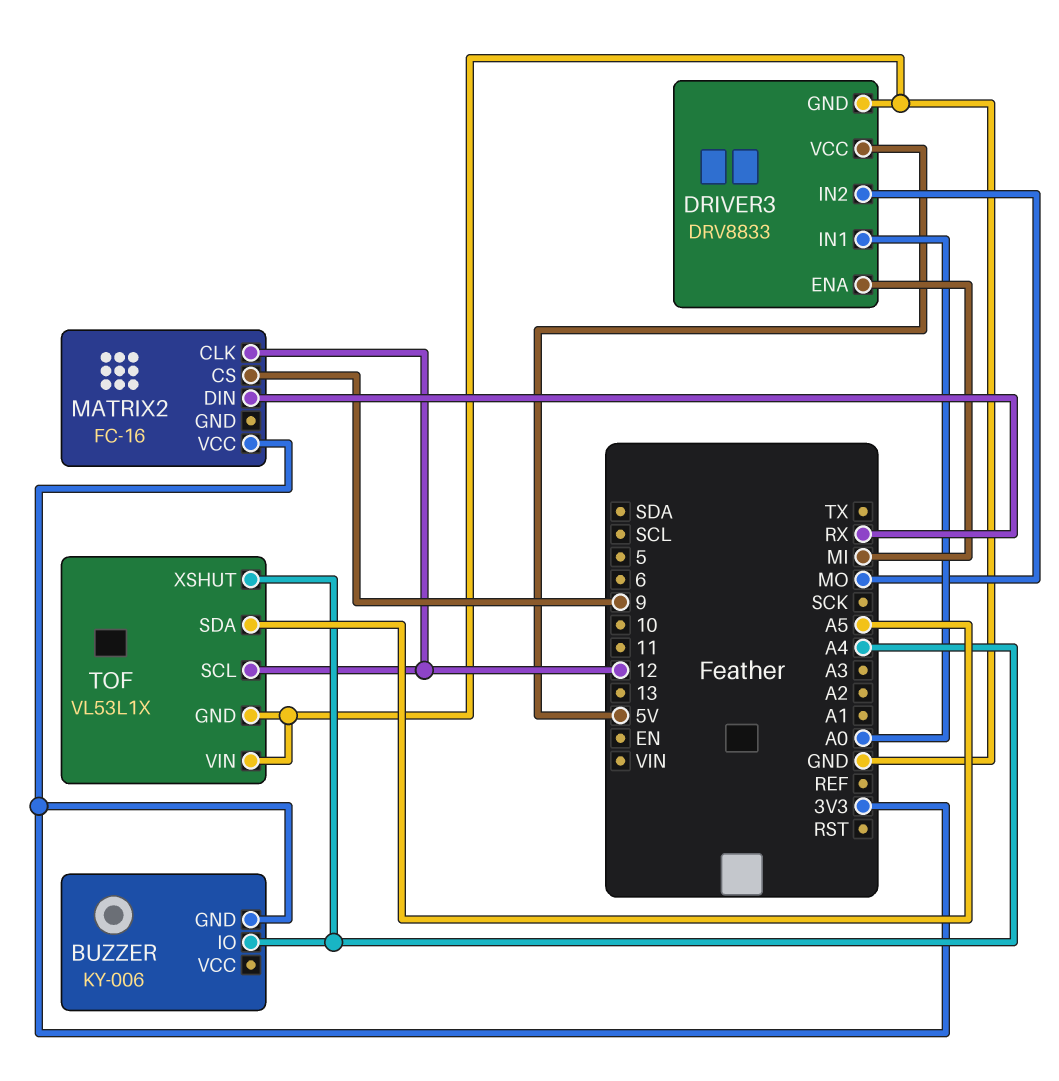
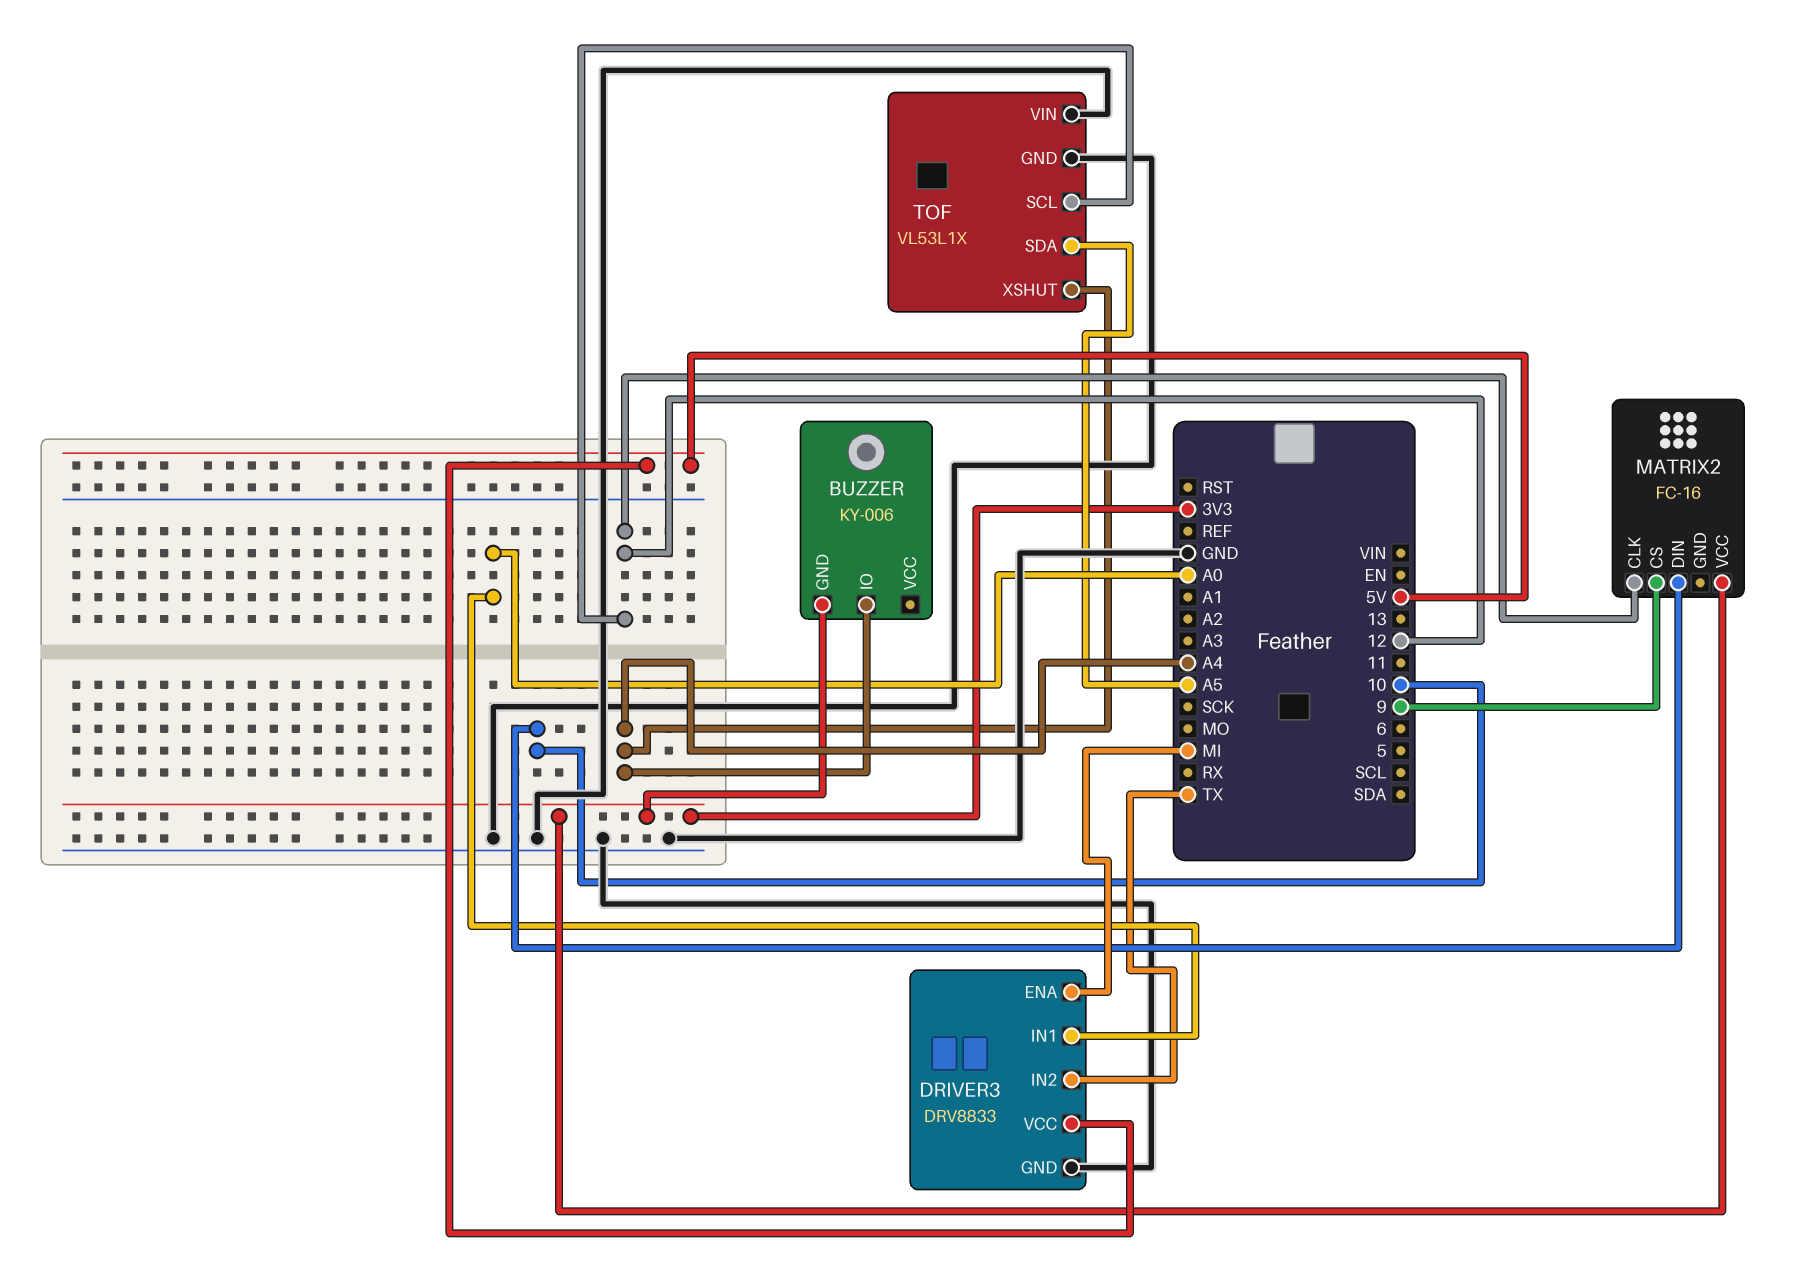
DRIVER3 pin IN2: MO -> TX
MATRIX2 pin DIN: RX -> 10

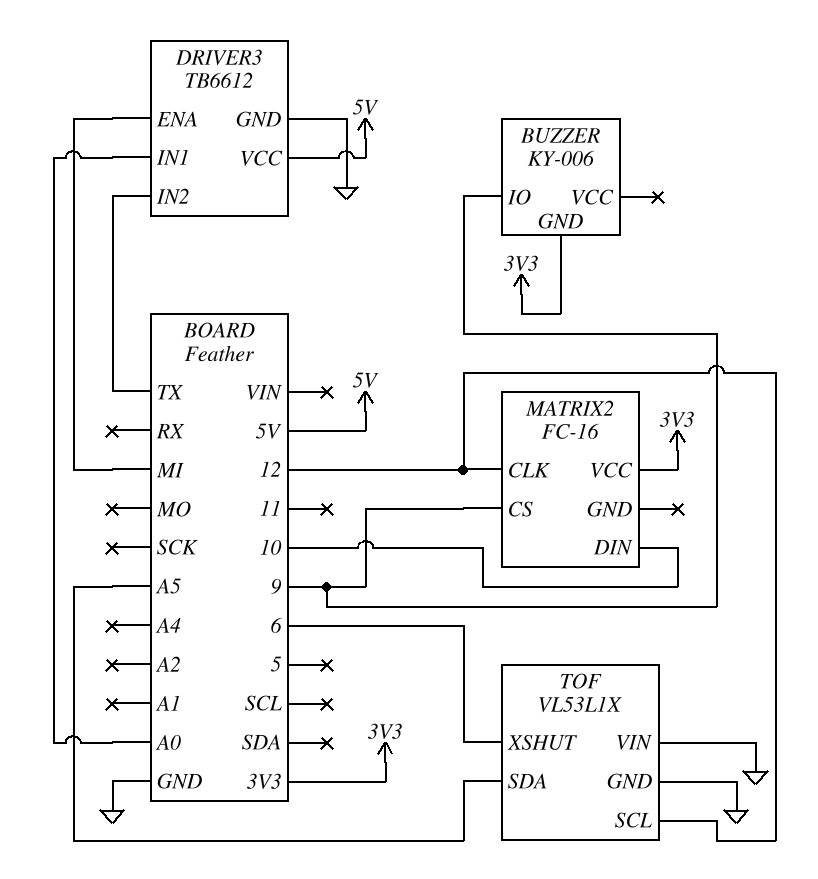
BUZZER pin IO: A4 -> 9
DRIVER3: DRV8833 -> TB6612
TOF pin XSHUT: A4 -> 6

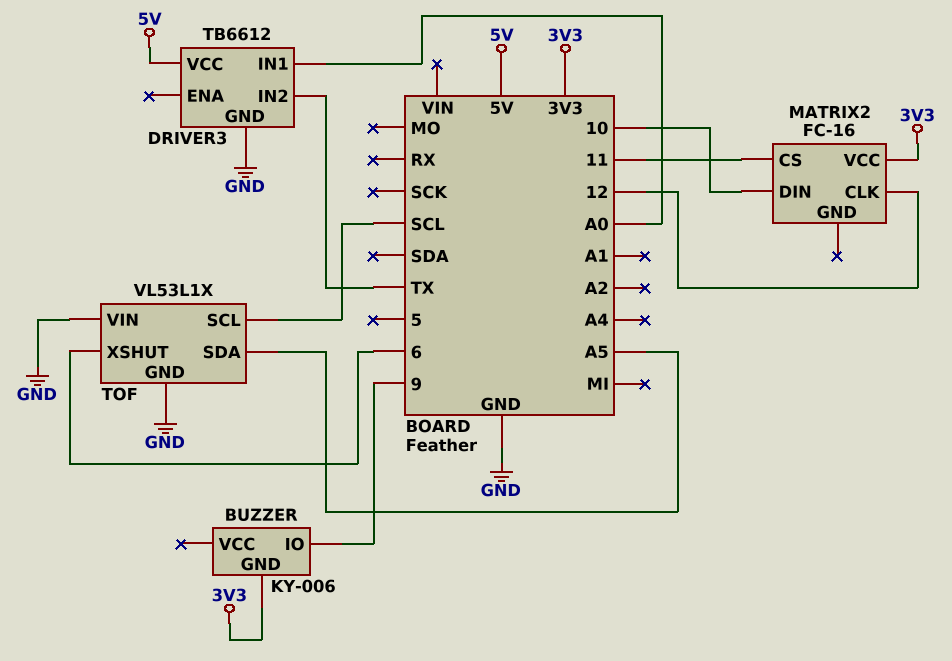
DRIVER3 pin ENA: MI -> none
MATRIX2 pin CS: 9 -> 11
TOF pin SCL: 12 -> SCL

